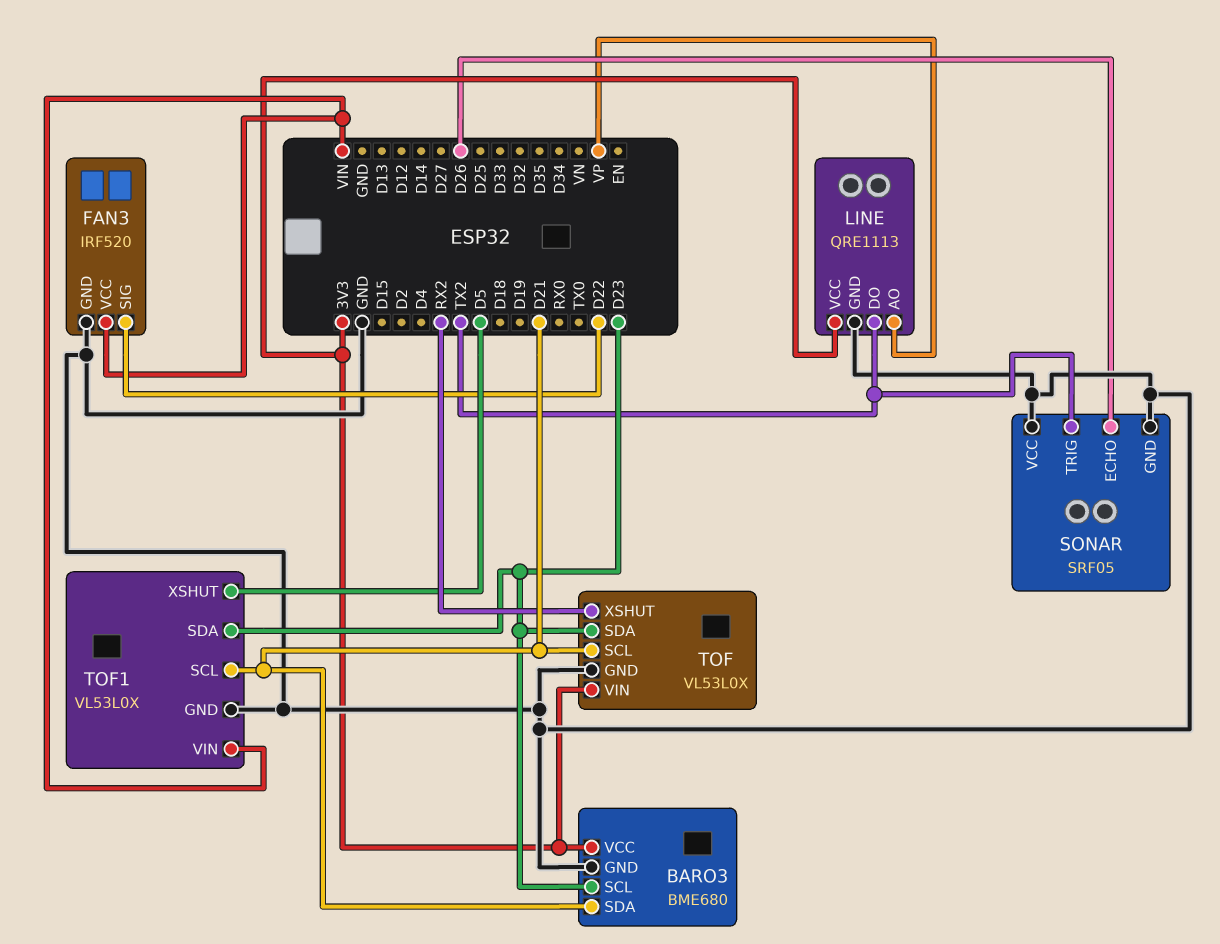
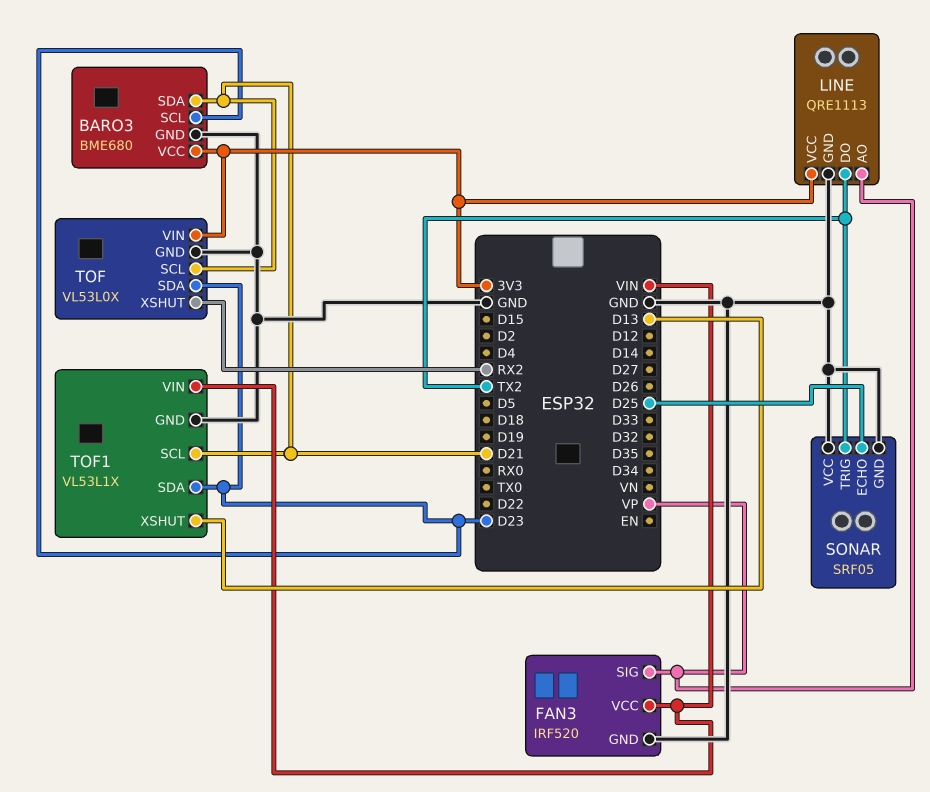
FAN3 pin SIG: D22 -> VP
SONAR pin ECHO: D26 -> D25
TOF1: VL53L0X -> VL53L1X
TOF1 pin XSHUT: D5 -> D13

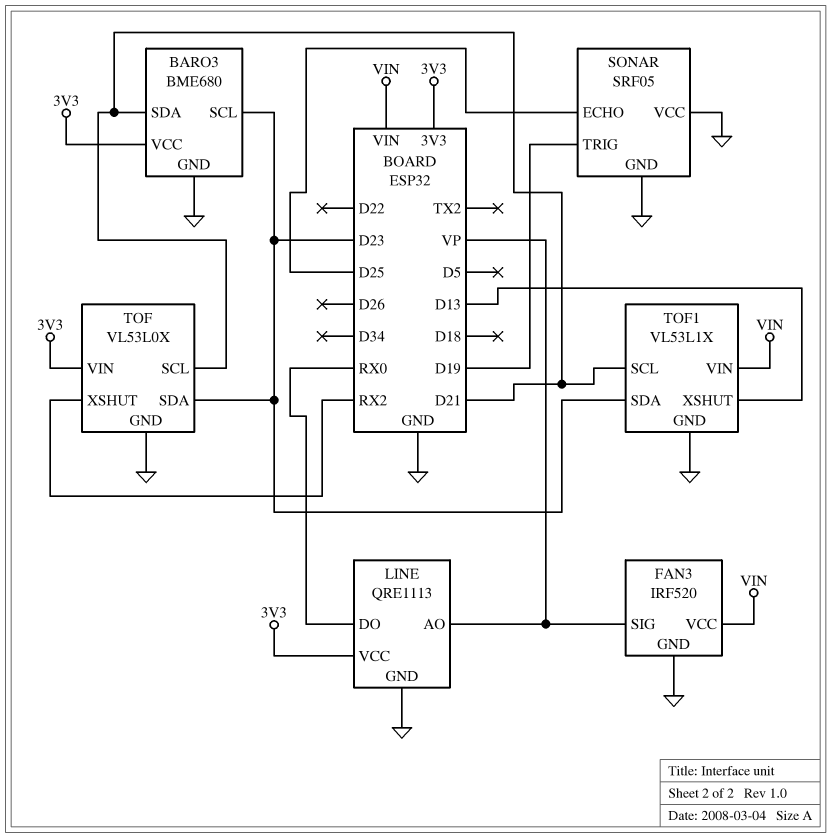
LINE pin DO: TX2 -> RX0
SONAR pin TRIG: TX2 -> D19

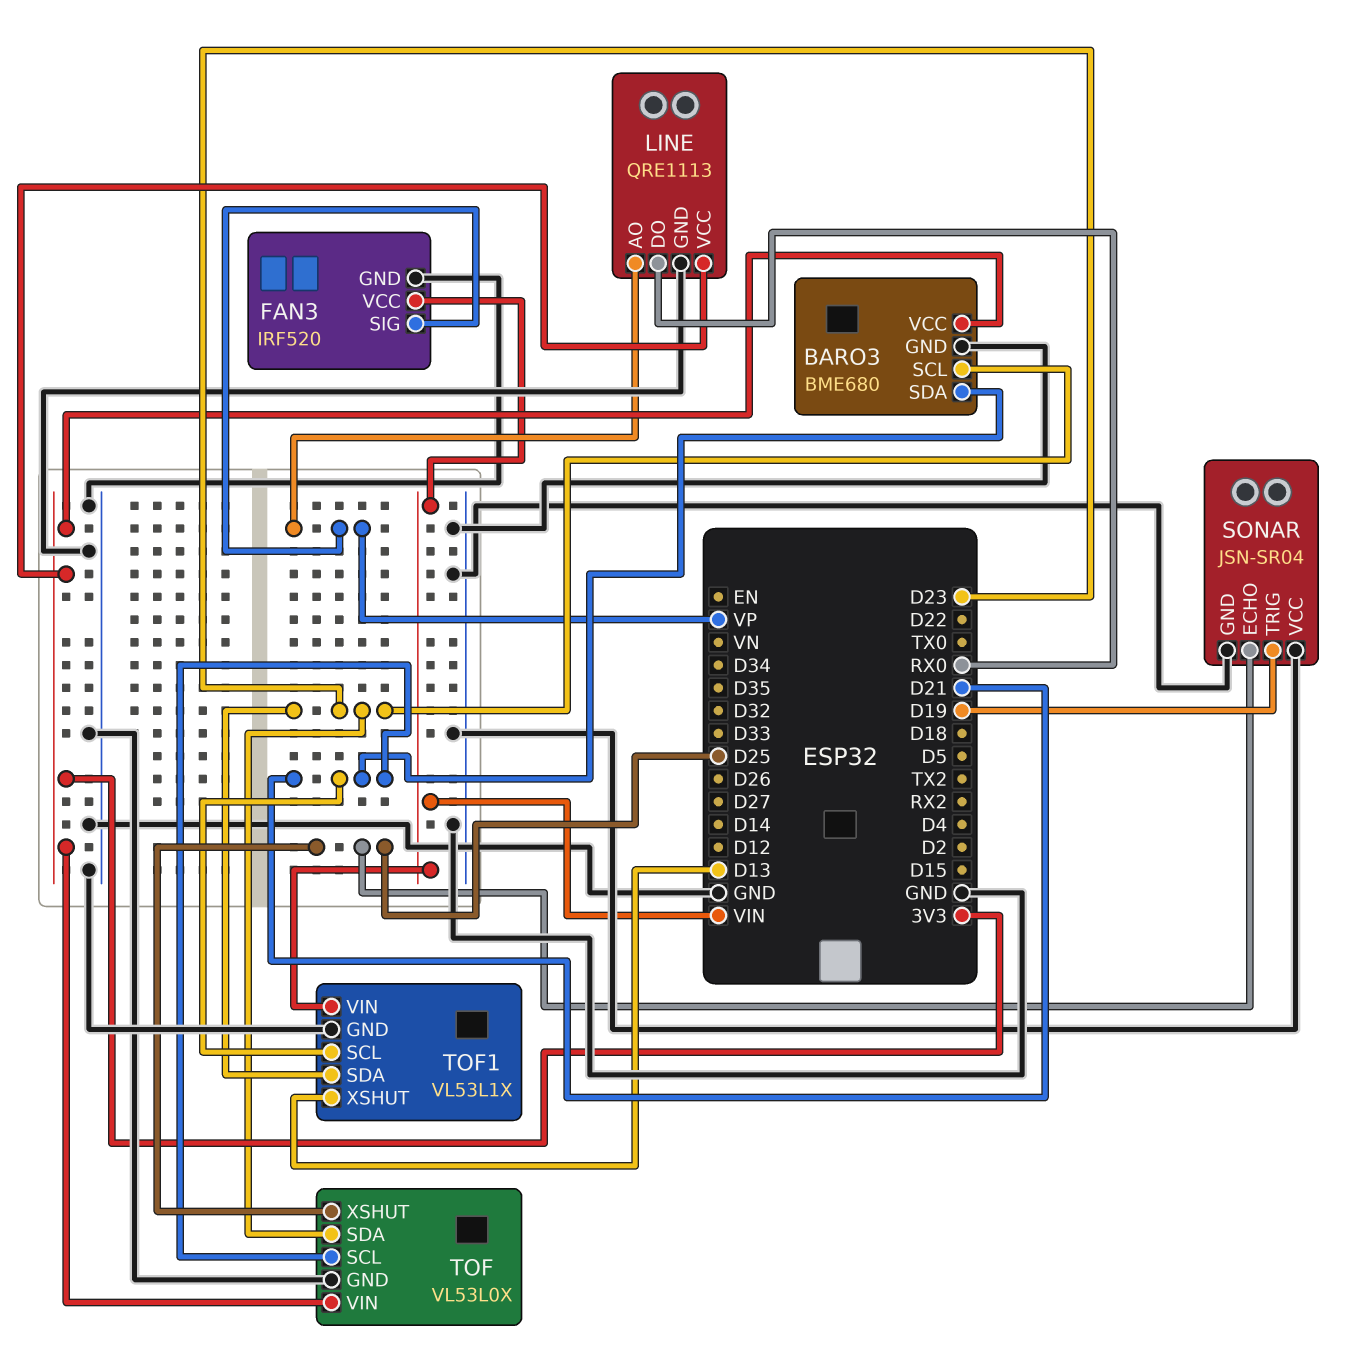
SONAR: SRF05 -> JSN-SR04
TOF pin XSHUT: RX2 -> D25

